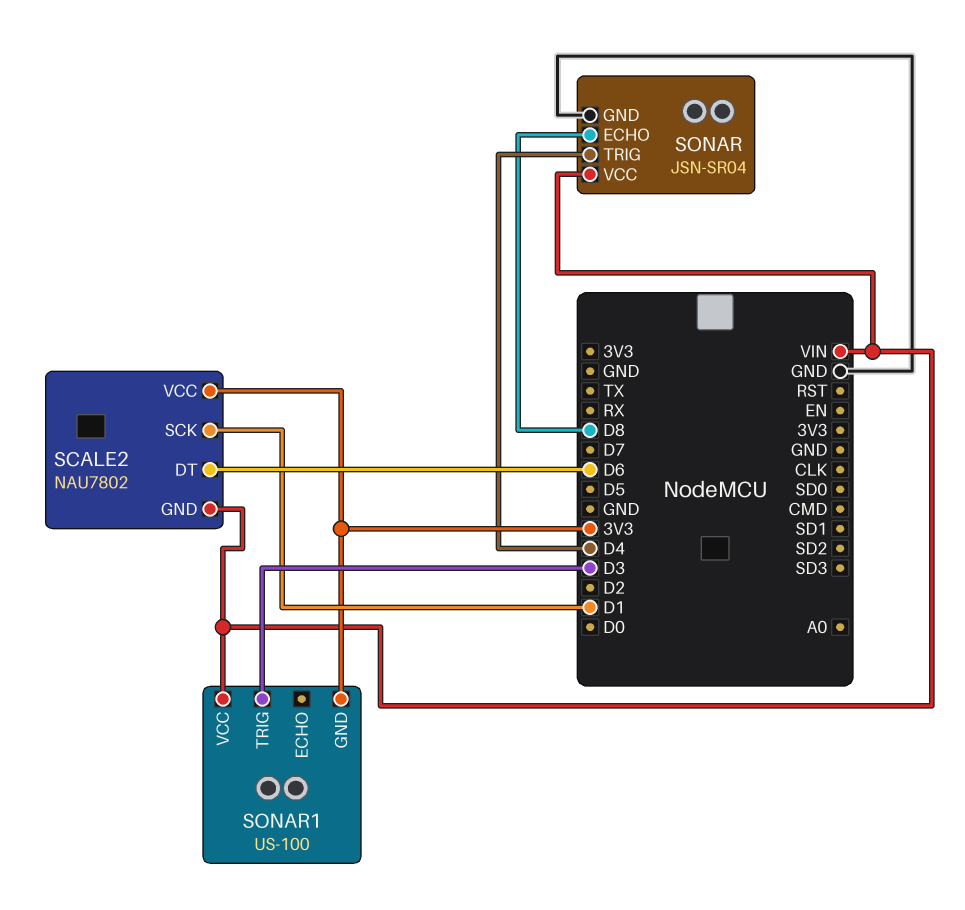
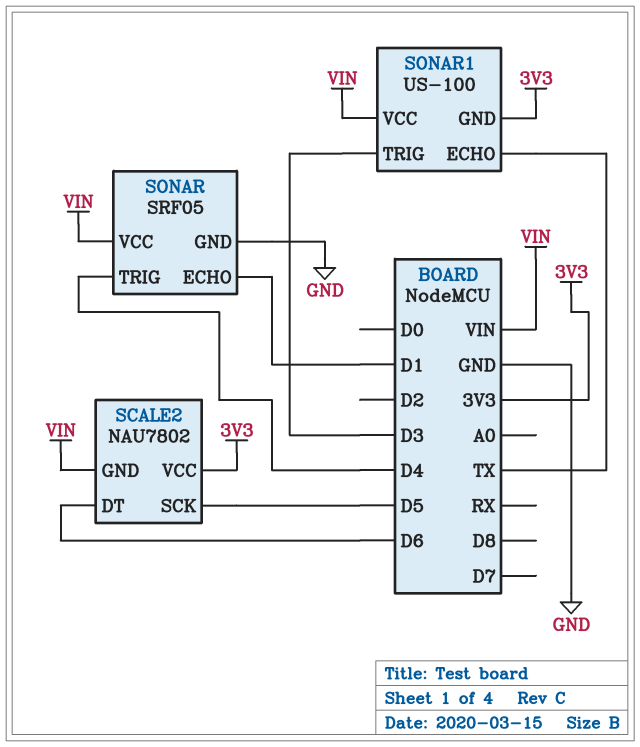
SCALE2 pin SCK: D1 -> D5
SONAR: JSN-SR04 -> SRF05
SONAR pin ECHO: D8 -> D1
SONAR1 pin ECHO: none -> TX

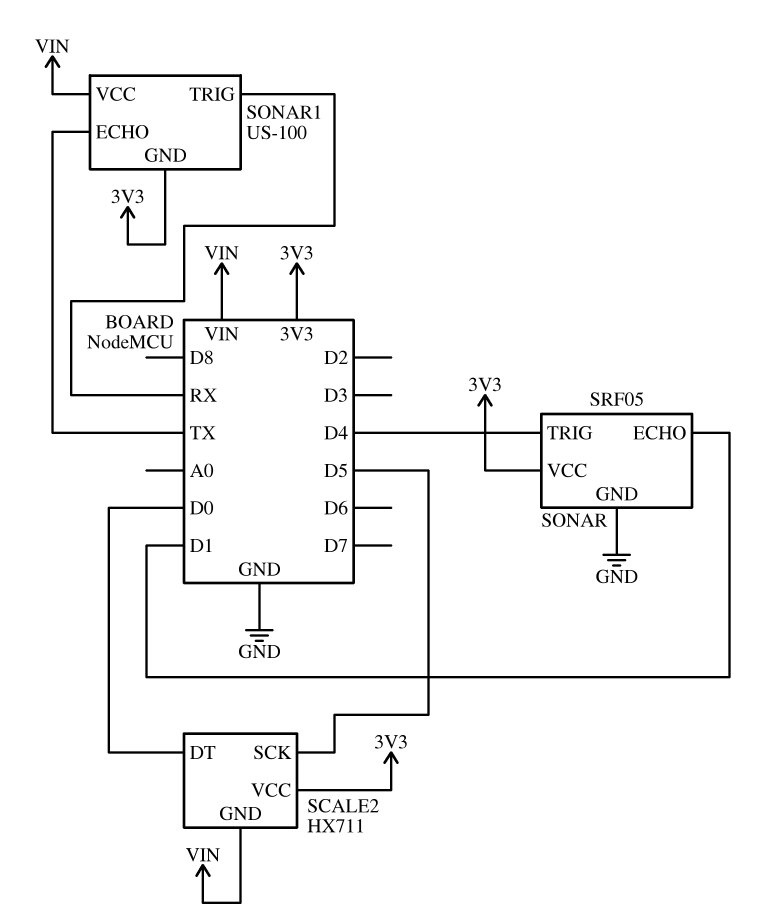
SCALE2: NAU7802 -> HX711
SCALE2 pin DT: D6 -> D0
SONAR pin VCC: VIN -> 3V3
SONAR1 pin TRIG: D3 -> RX

